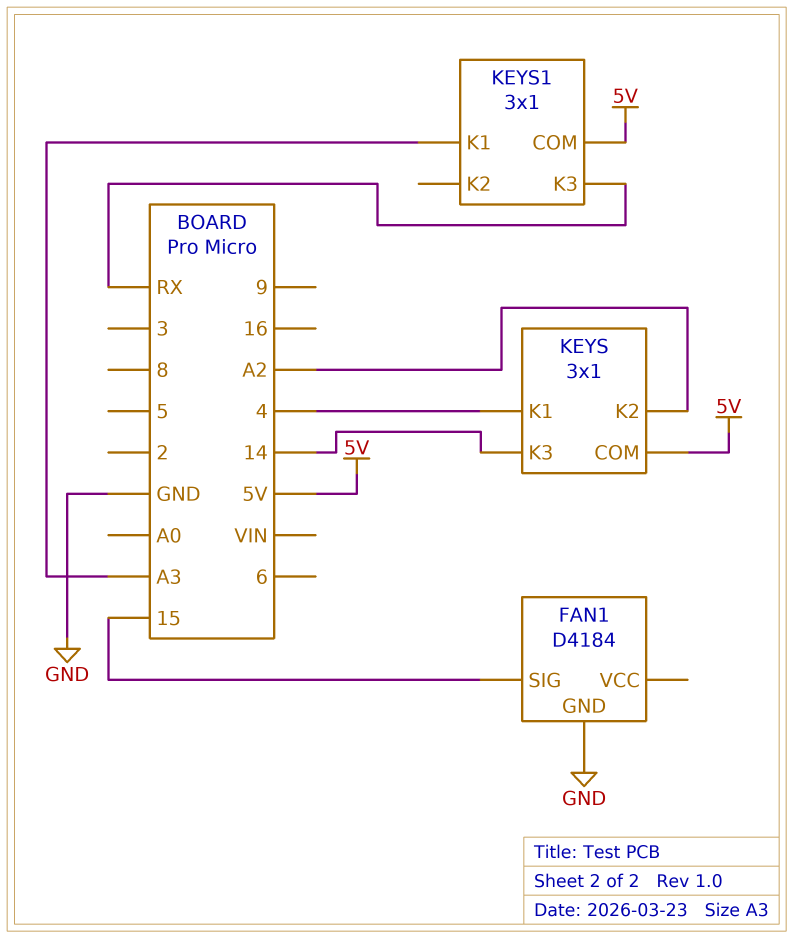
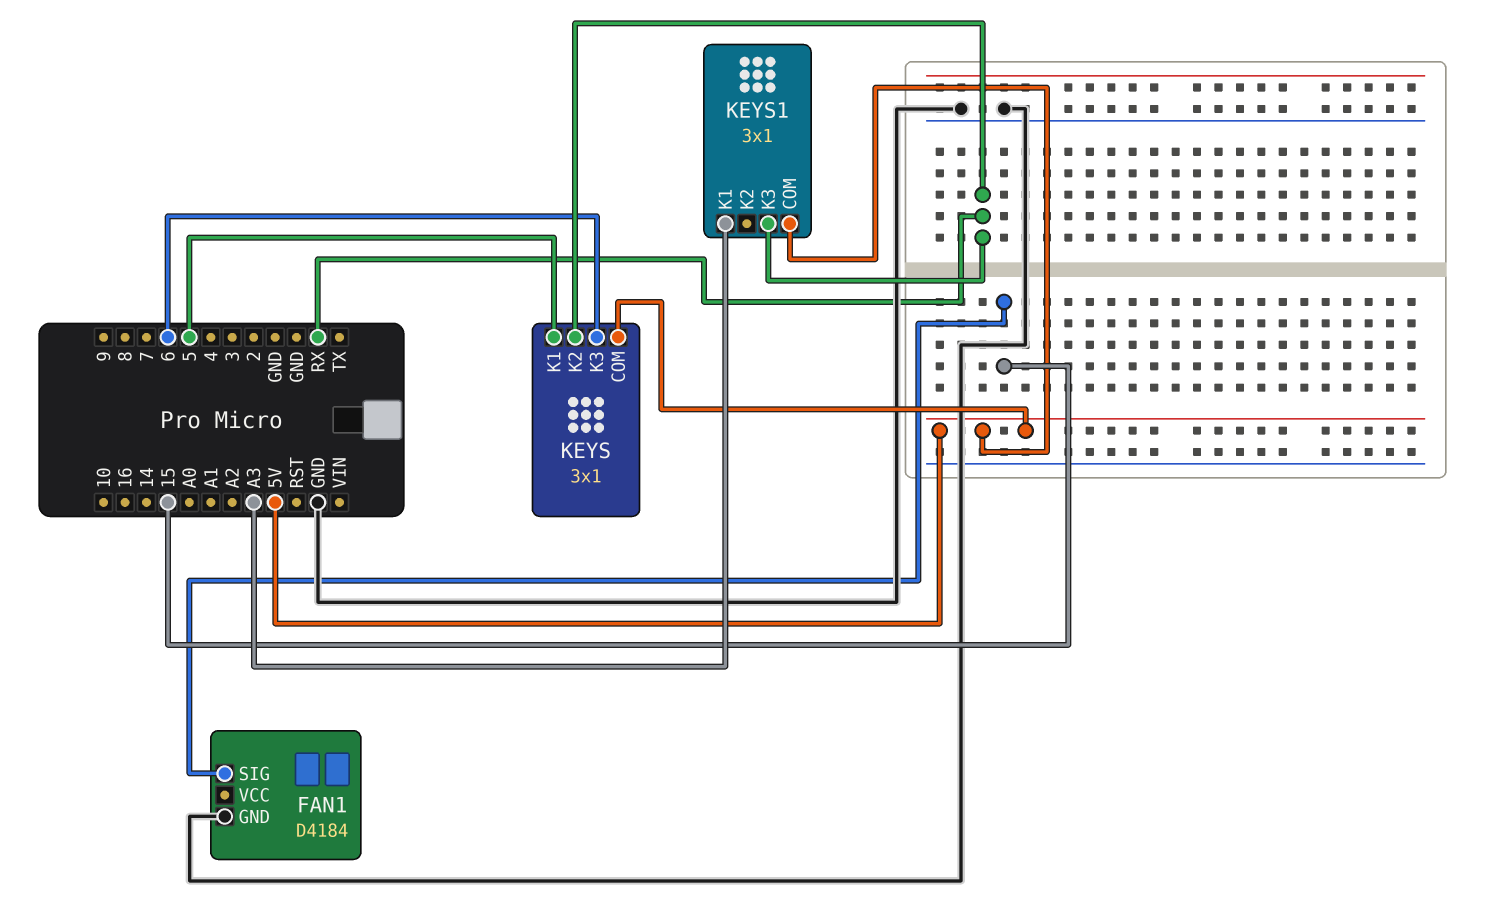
KEYS pin K1: 4 -> 5
KEYS pin K2: A2 -> RX
KEYS pin K3: 14 -> 6

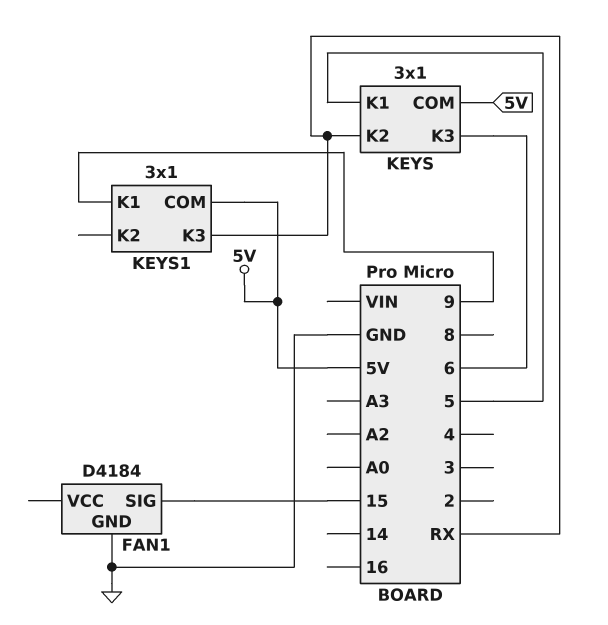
KEYS1 pin K1: A3 -> 9

